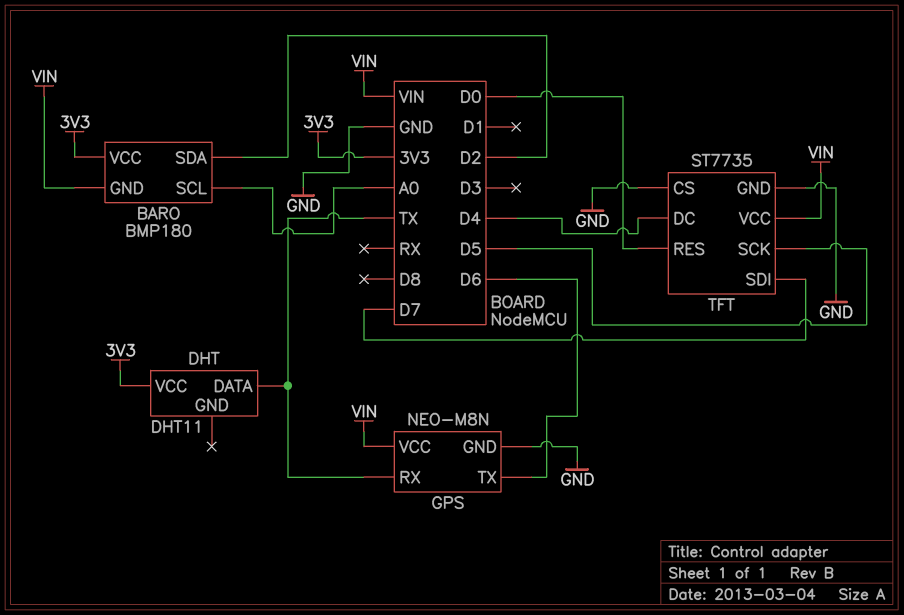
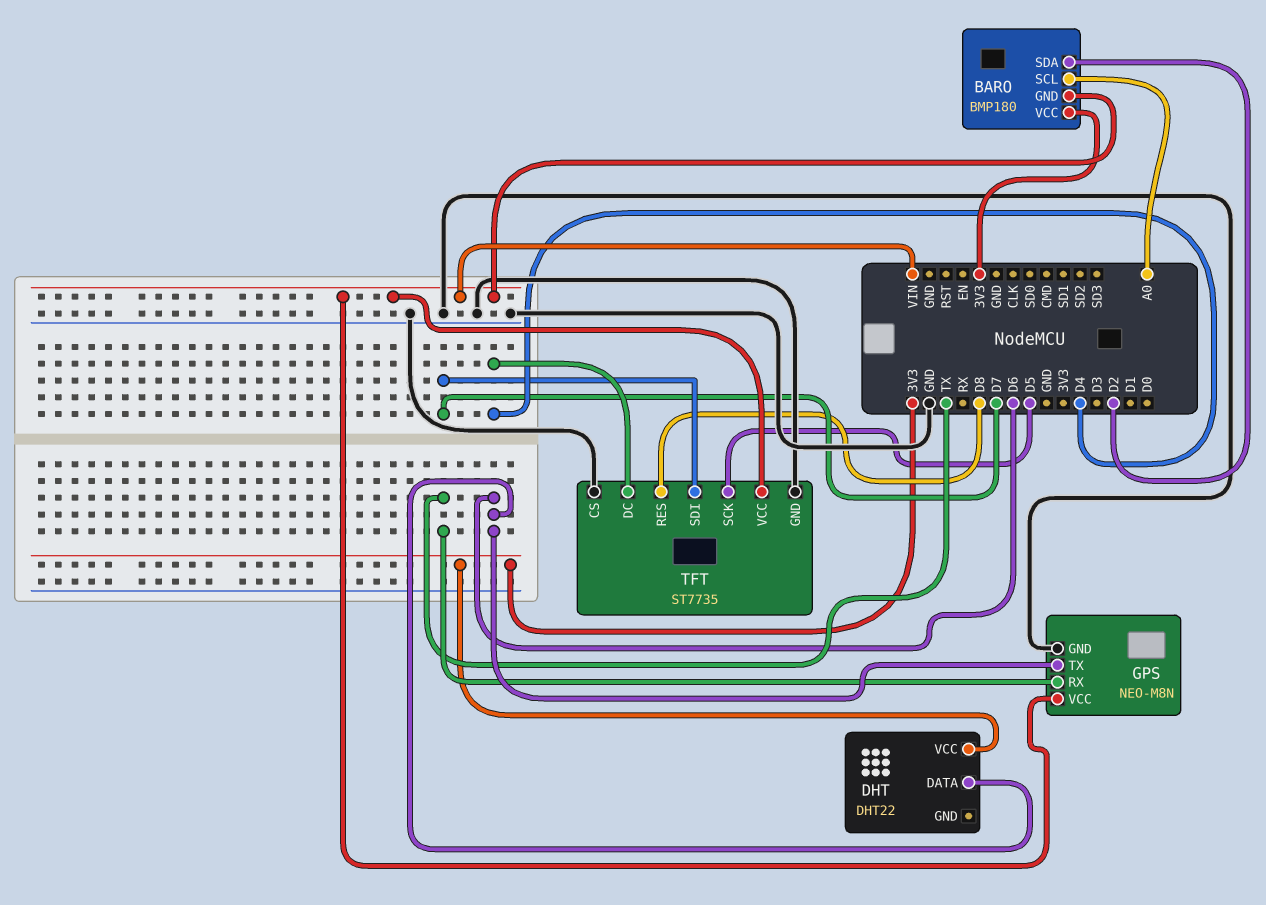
DHT: DHT11 -> DHT22
DHT pin DATA: TX -> D6
TFT pin RES: D0 -> D8

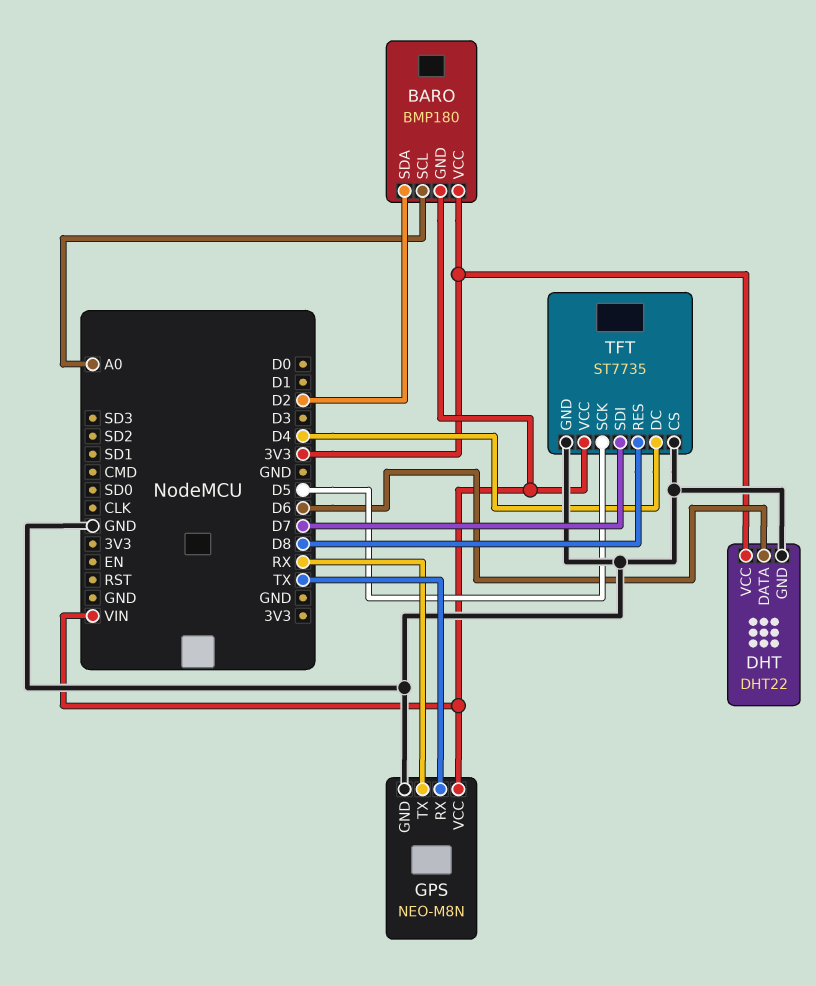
DHT pin GND: none -> GND
GPS pin TX: D6 -> RX

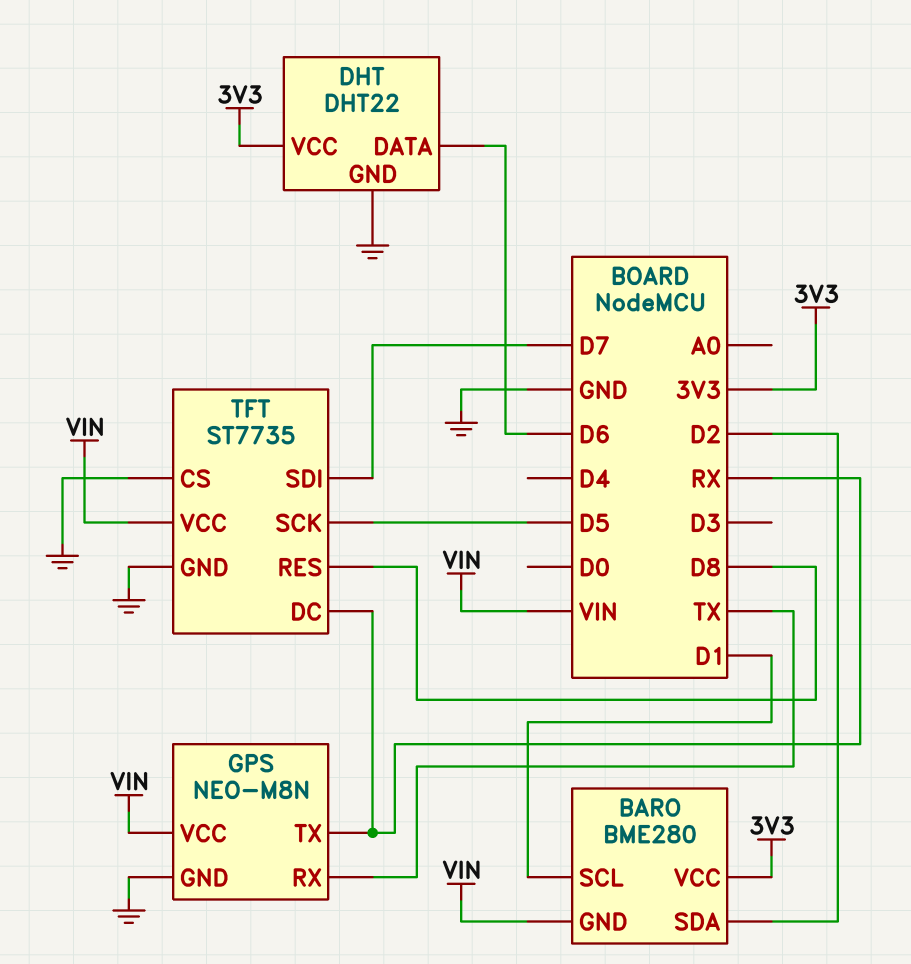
BARO: BMP180 -> BME280
BARO pin SCL: A0 -> D1
TFT pin DC: D4 -> RX

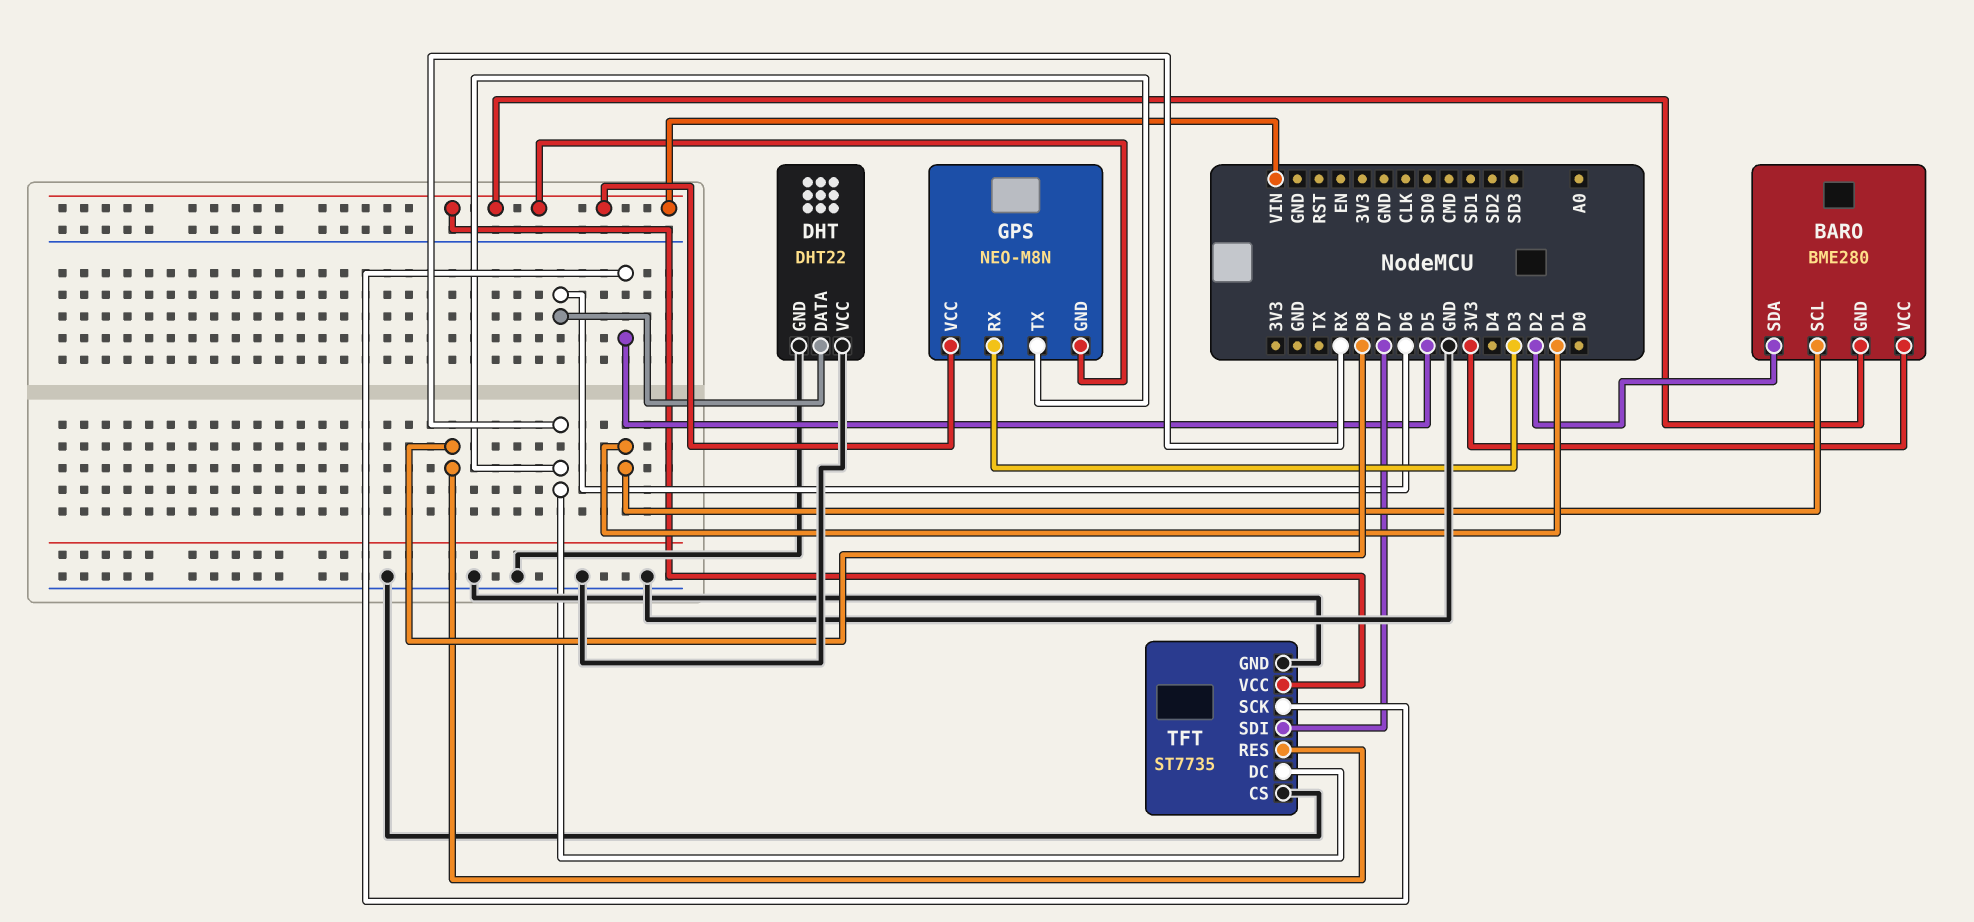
DHT pin VCC: 3V3 -> GND
GPS pin GND: GND -> VIN
GPS pin RX: TX -> D3

